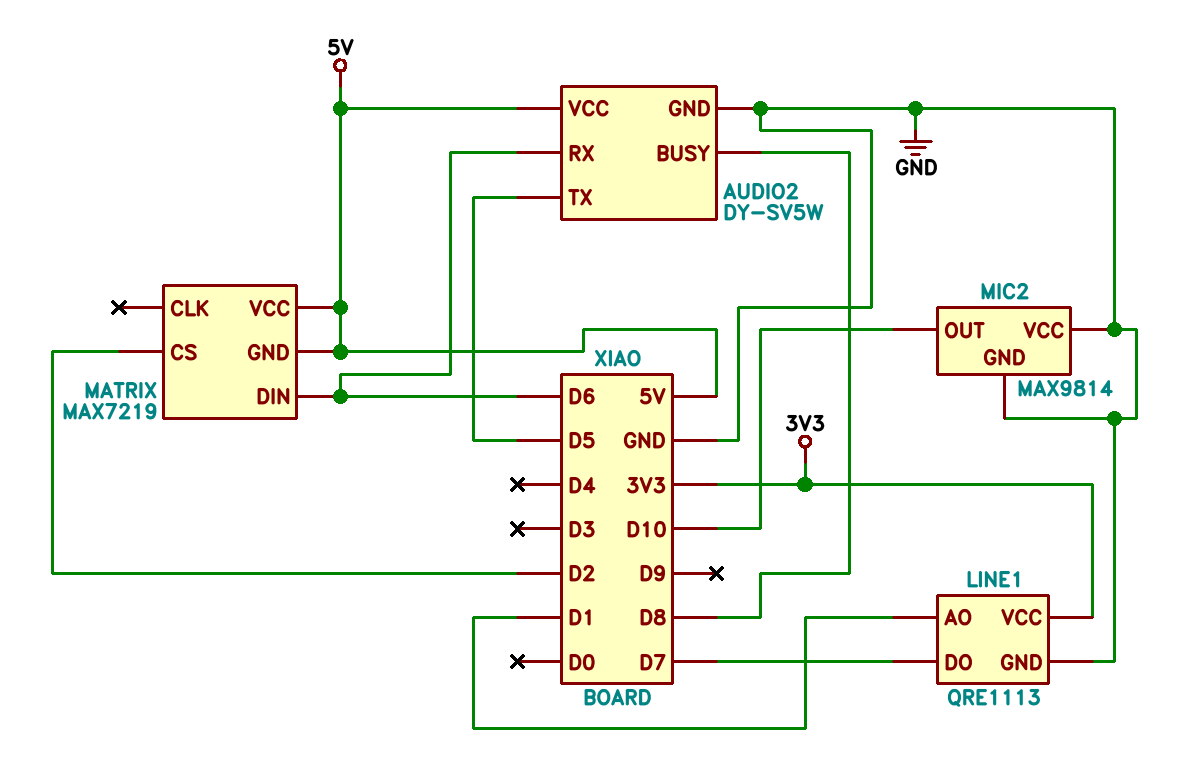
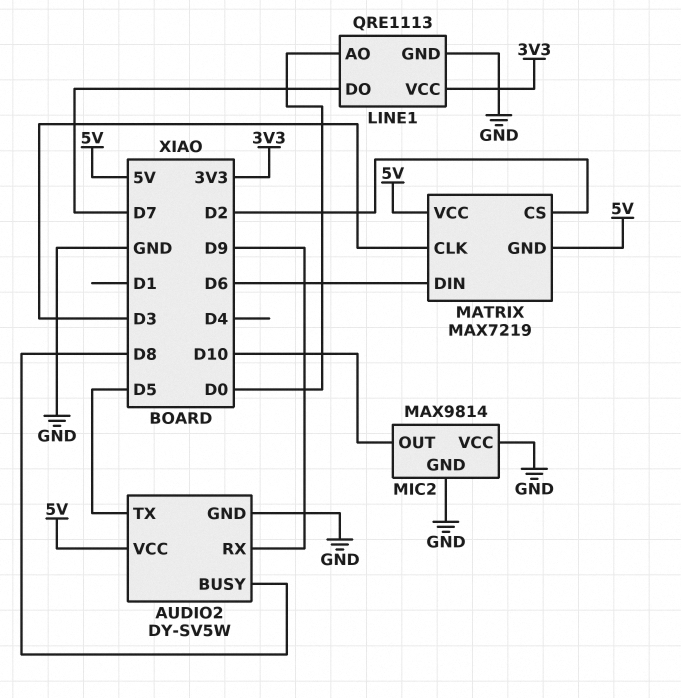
AUDIO2 pin RX: D6 -> D9
LINE1 pin AO: D1 -> D0
MATRIX pin CLK: none -> D3

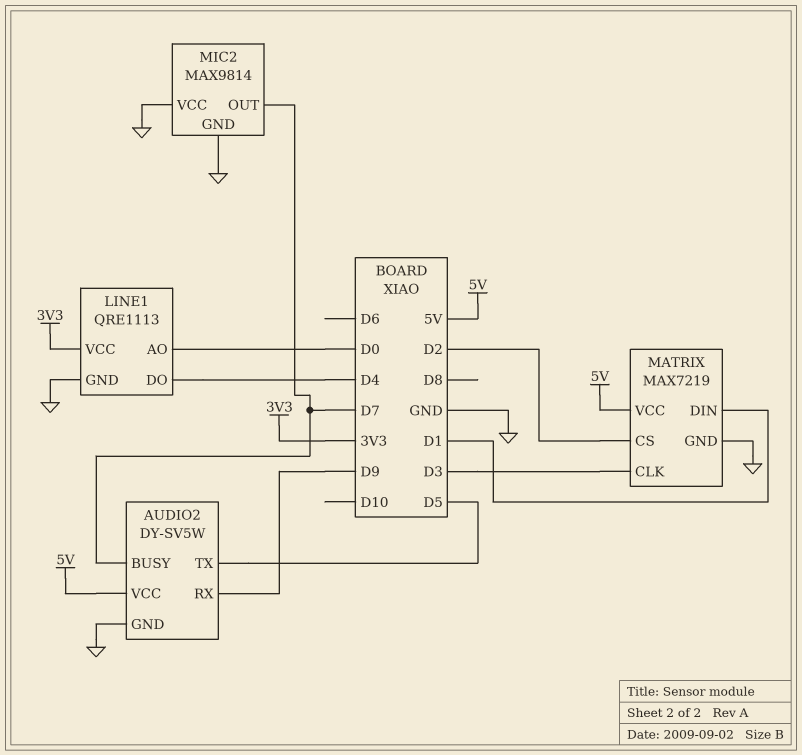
AUDIO2 pin BUSY: D8 -> D7
LINE1 pin DO: D7 -> D4
MATRIX pin DIN: D6 -> D1
MATRIX pin GND: 5V -> GND
MIC2 pin OUT: D10 -> D7

